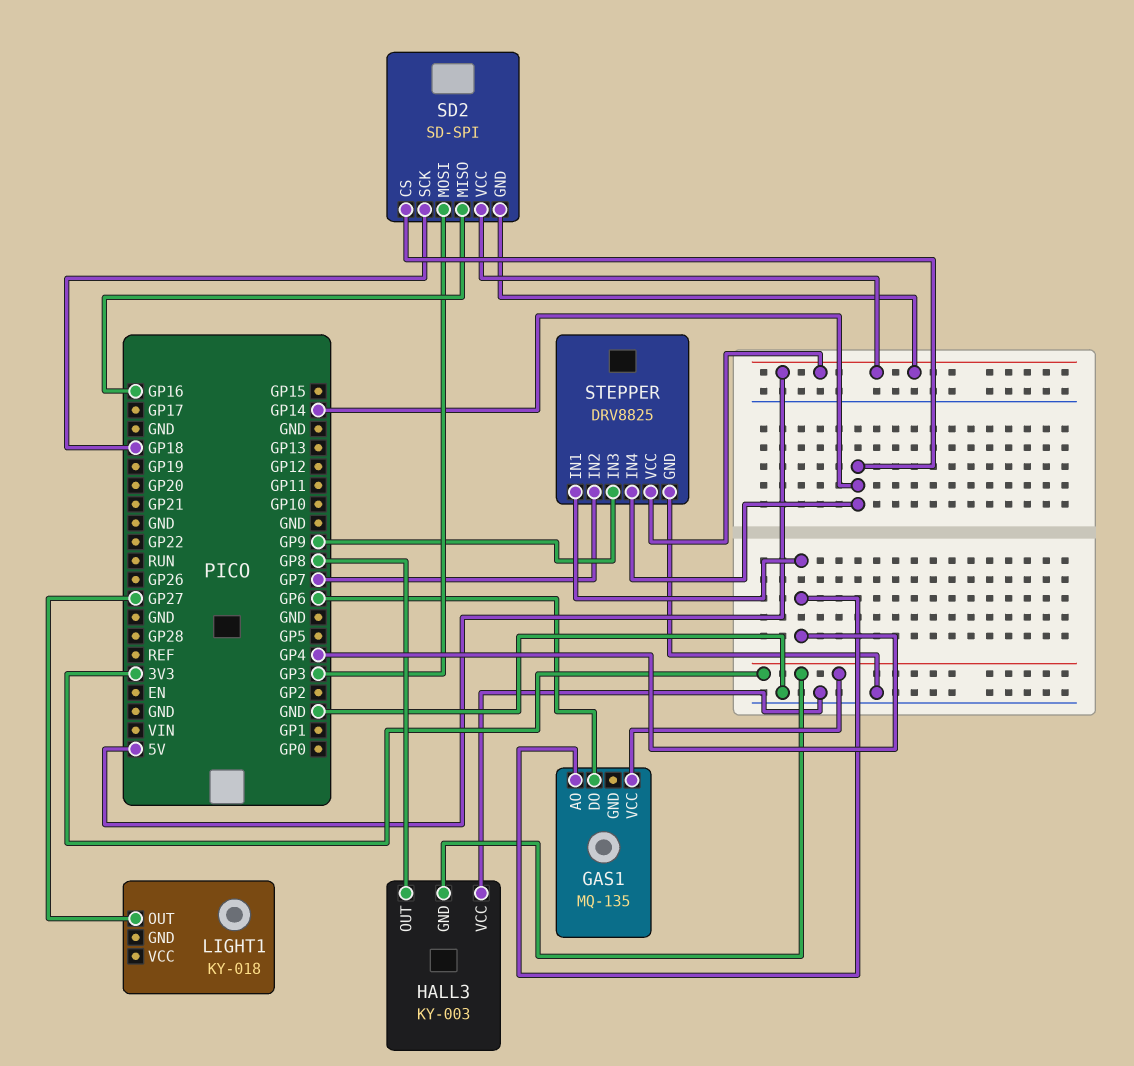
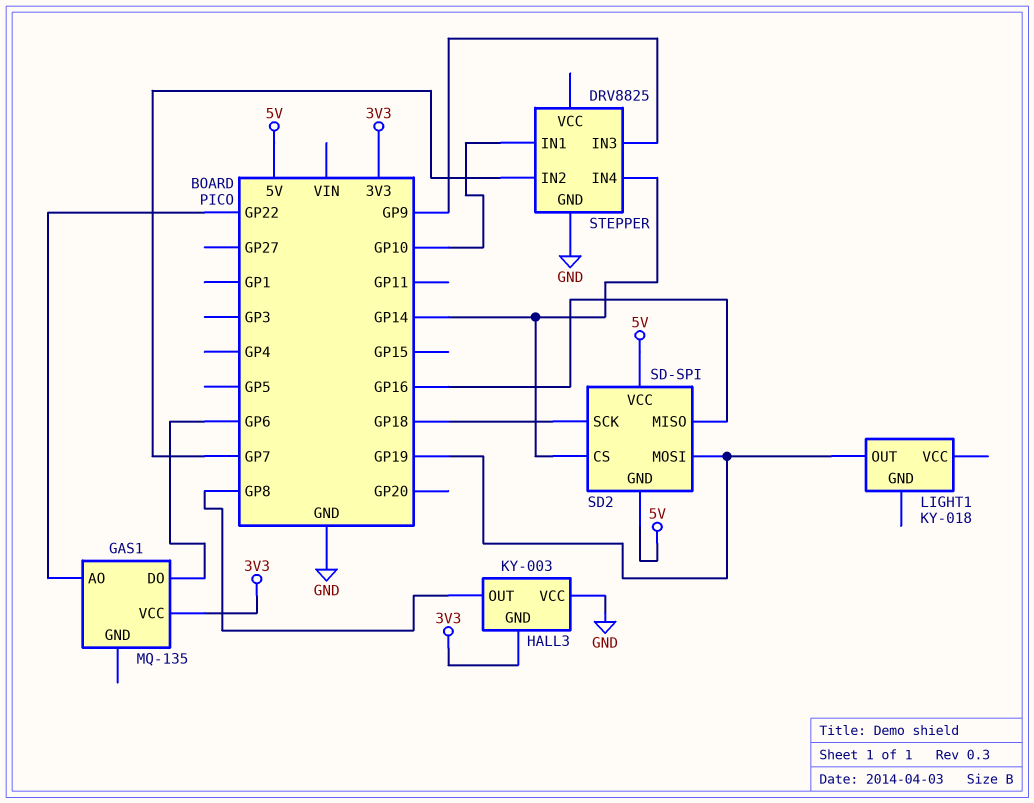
GAS1 pin AO: GP4 -> GP22
LIGHT1 pin OUT: GP27 -> GP19
SD2 pin MOSI: GP3 -> GP19
STEPPER pin IN1: GP4 -> GP10
STEPPER pin VCC: 5V -> none

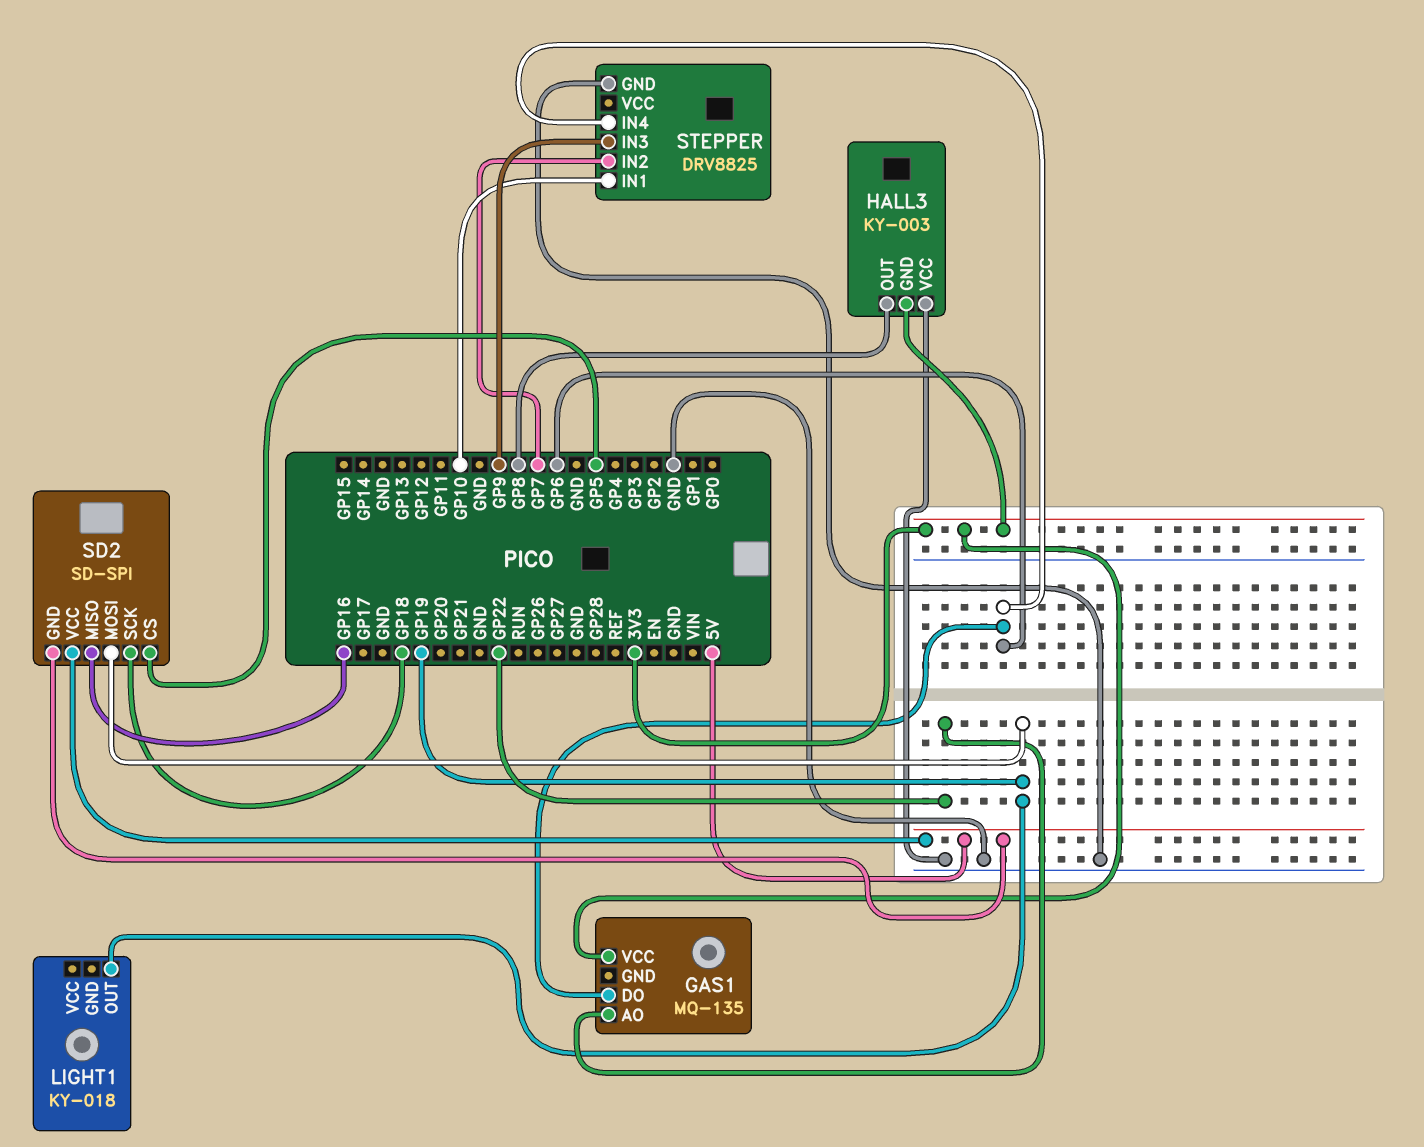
SD2 pin CS: GP14 -> GP5
STEPPER pin IN4: GP14 -> GP6

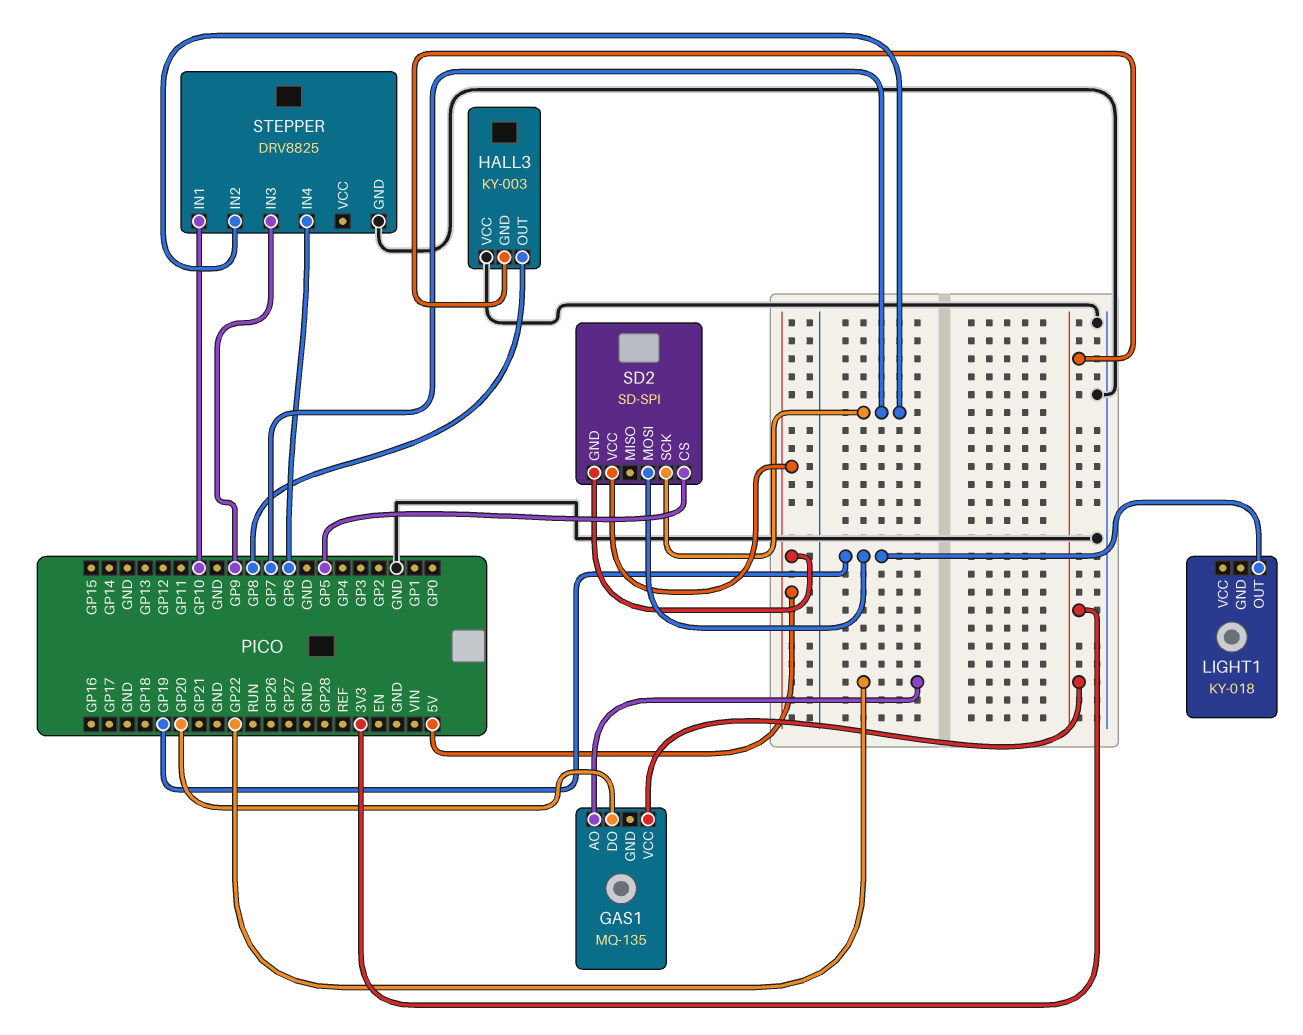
GAS1 pin DO: GP6 -> GP20
SD2 pin MISO: GP16 -> none
SD2 pin SCK: GP18 -> GP7

